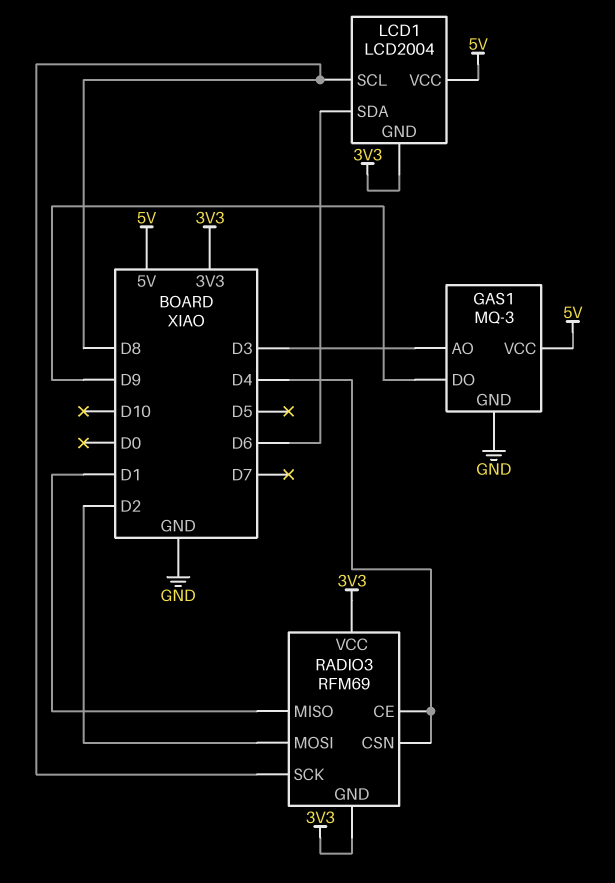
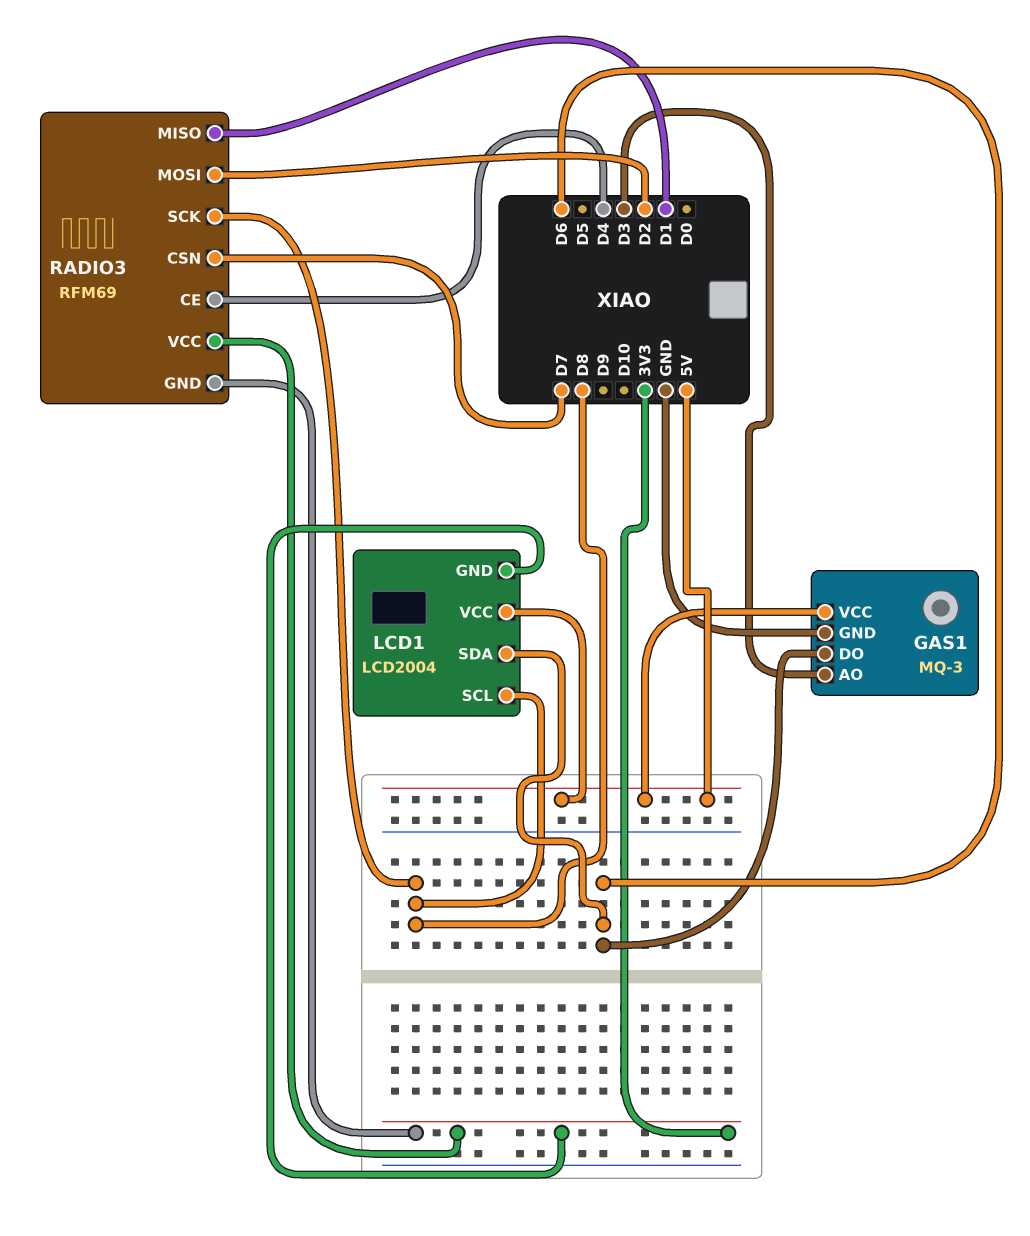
GAS1 pin DO: D9 -> D6
RADIO3 pin CSN: D4 -> D7

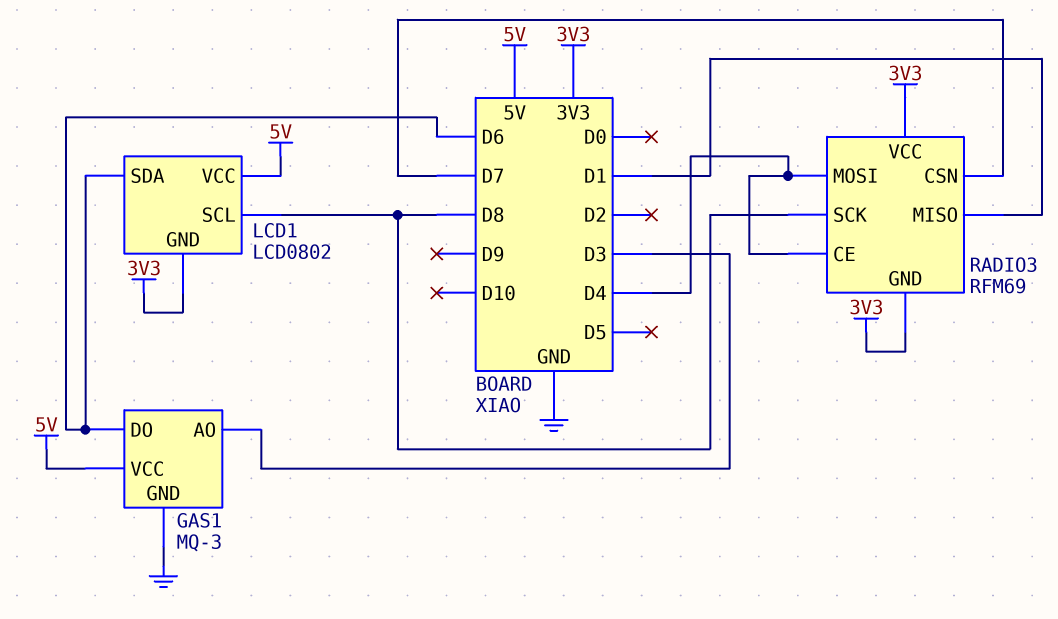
LCD1: LCD2004 -> LCD0802
RADIO3 pin MOSI: D2 -> D4

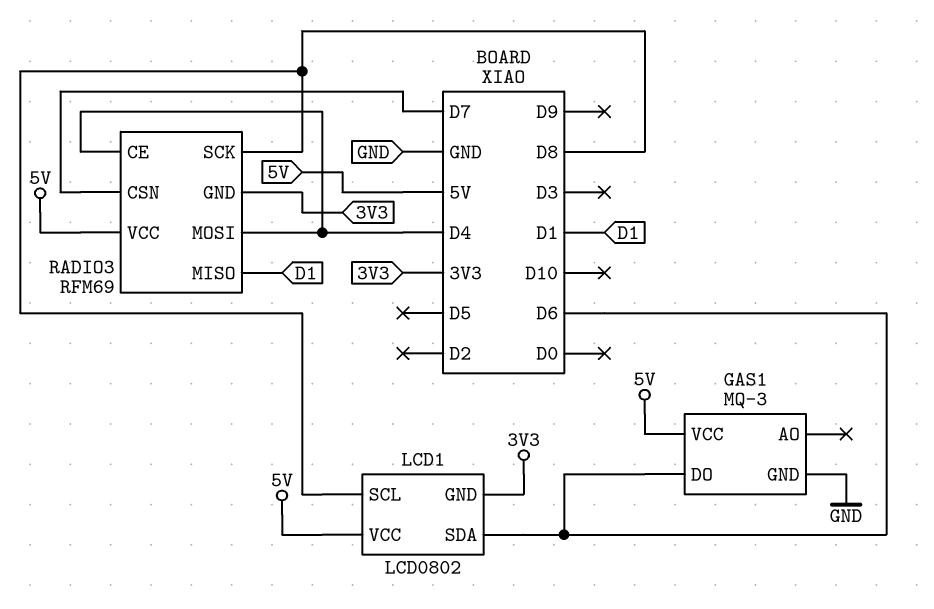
GAS1 pin AO: D3 -> none
RADIO3 pin VCC: 3V3 -> 5V

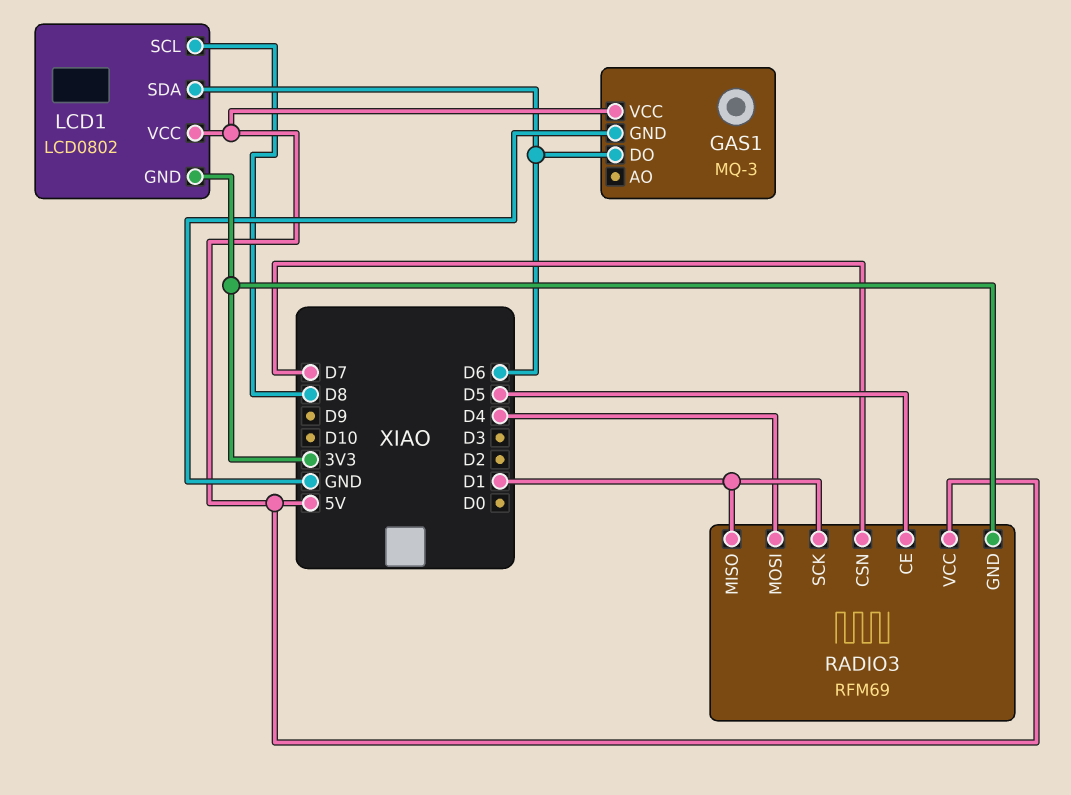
RADIO3 pin CE: D4 -> D5
RADIO3 pin SCK: D8 -> D1

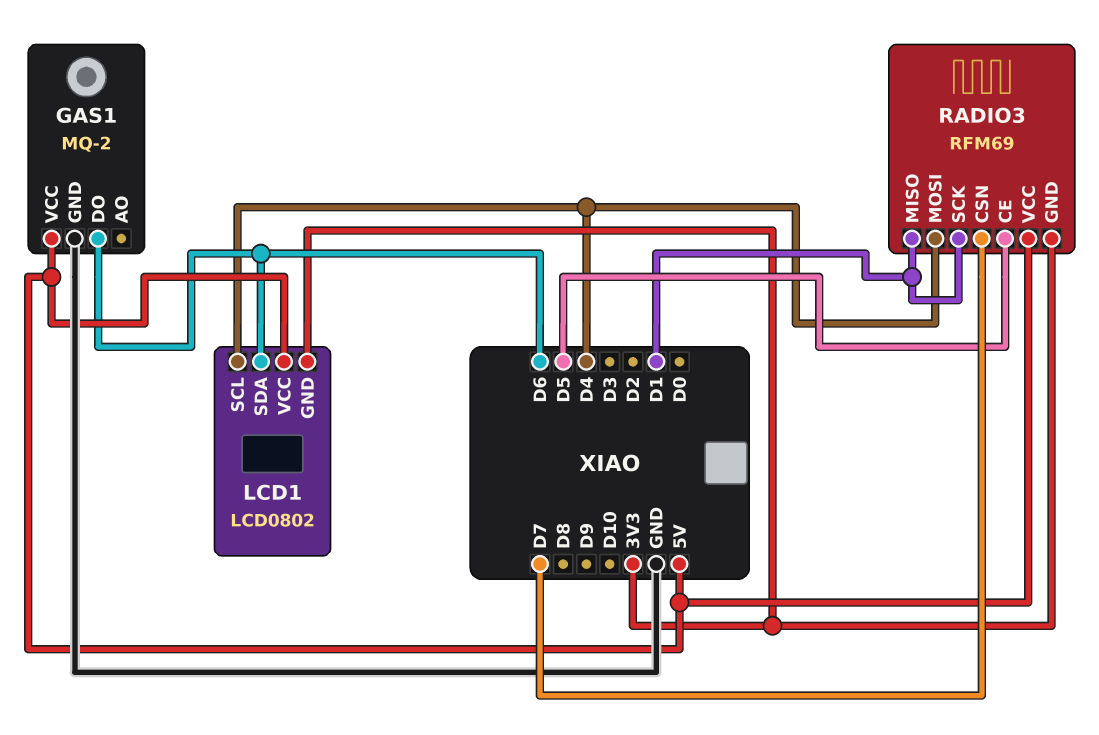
GAS1: MQ-3 -> MQ-2
LCD1 pin SCL: D8 -> D4

